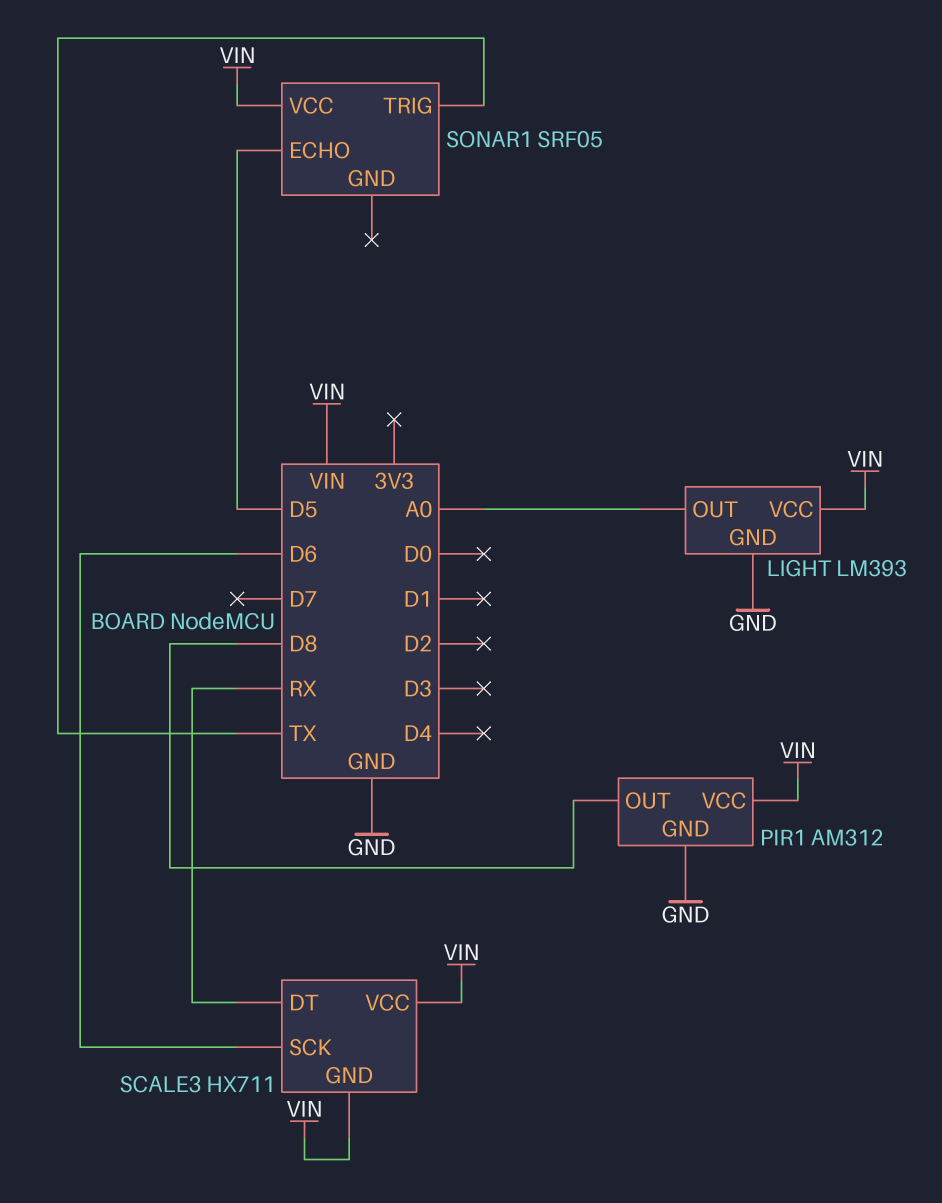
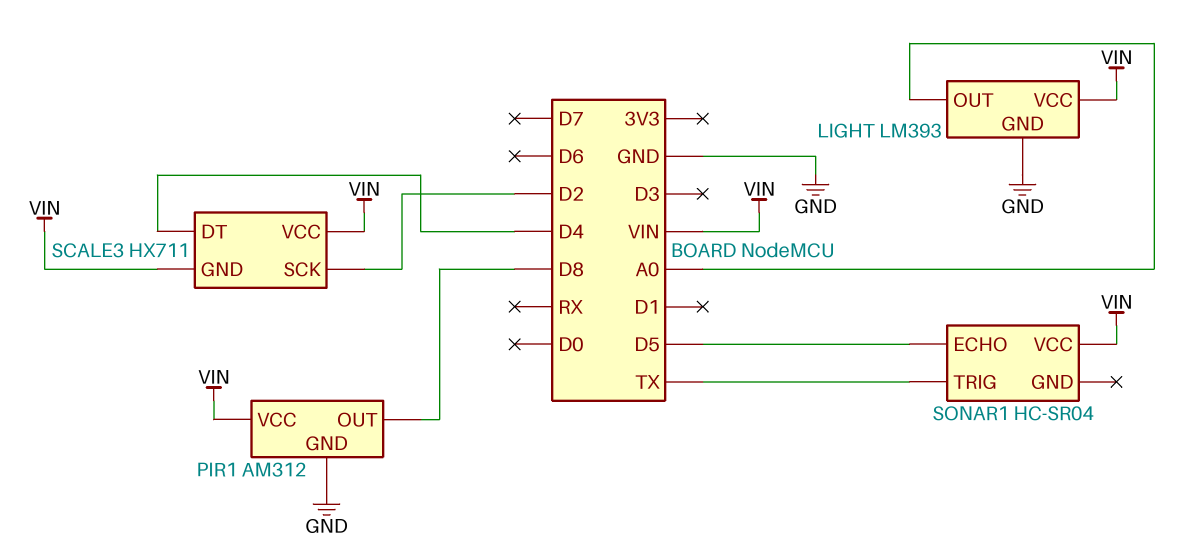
SCALE3 pin DT: RX -> D4
SCALE3 pin SCK: D6 -> D2
SONAR1: SRF05 -> HC-SR04

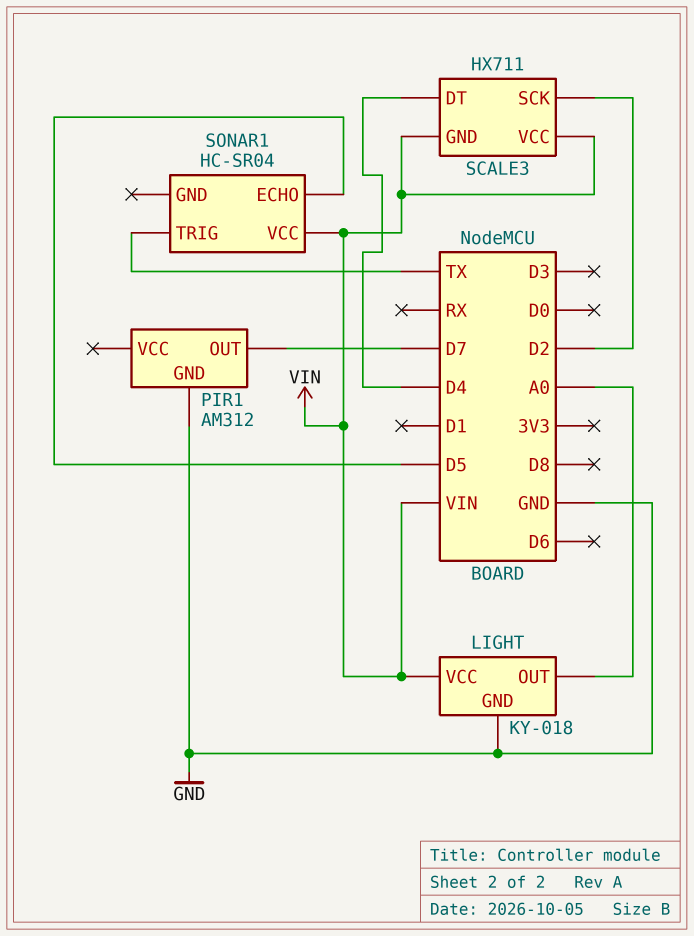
LIGHT: LM393 -> KY-018
PIR1 pin OUT: D8 -> D7
PIR1 pin VCC: VIN -> none

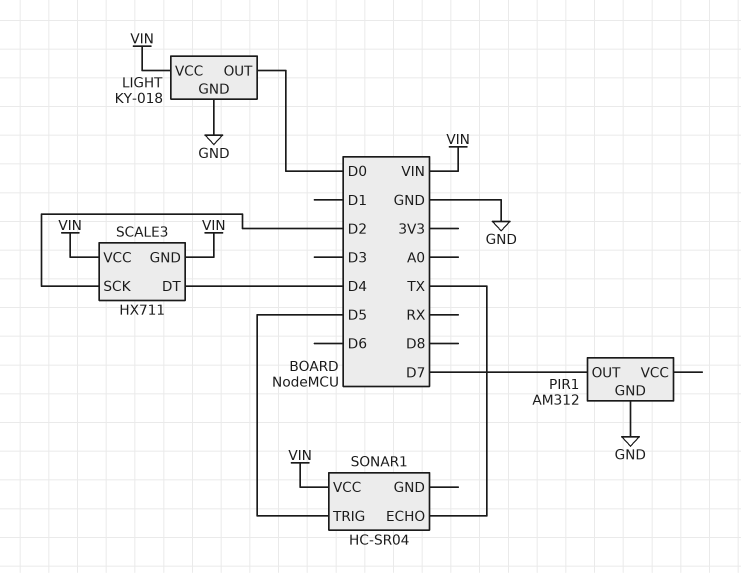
LIGHT pin OUT: A0 -> D0
SONAR1 pin ECHO: D5 -> TX
SONAR1 pin TRIG: TX -> D5

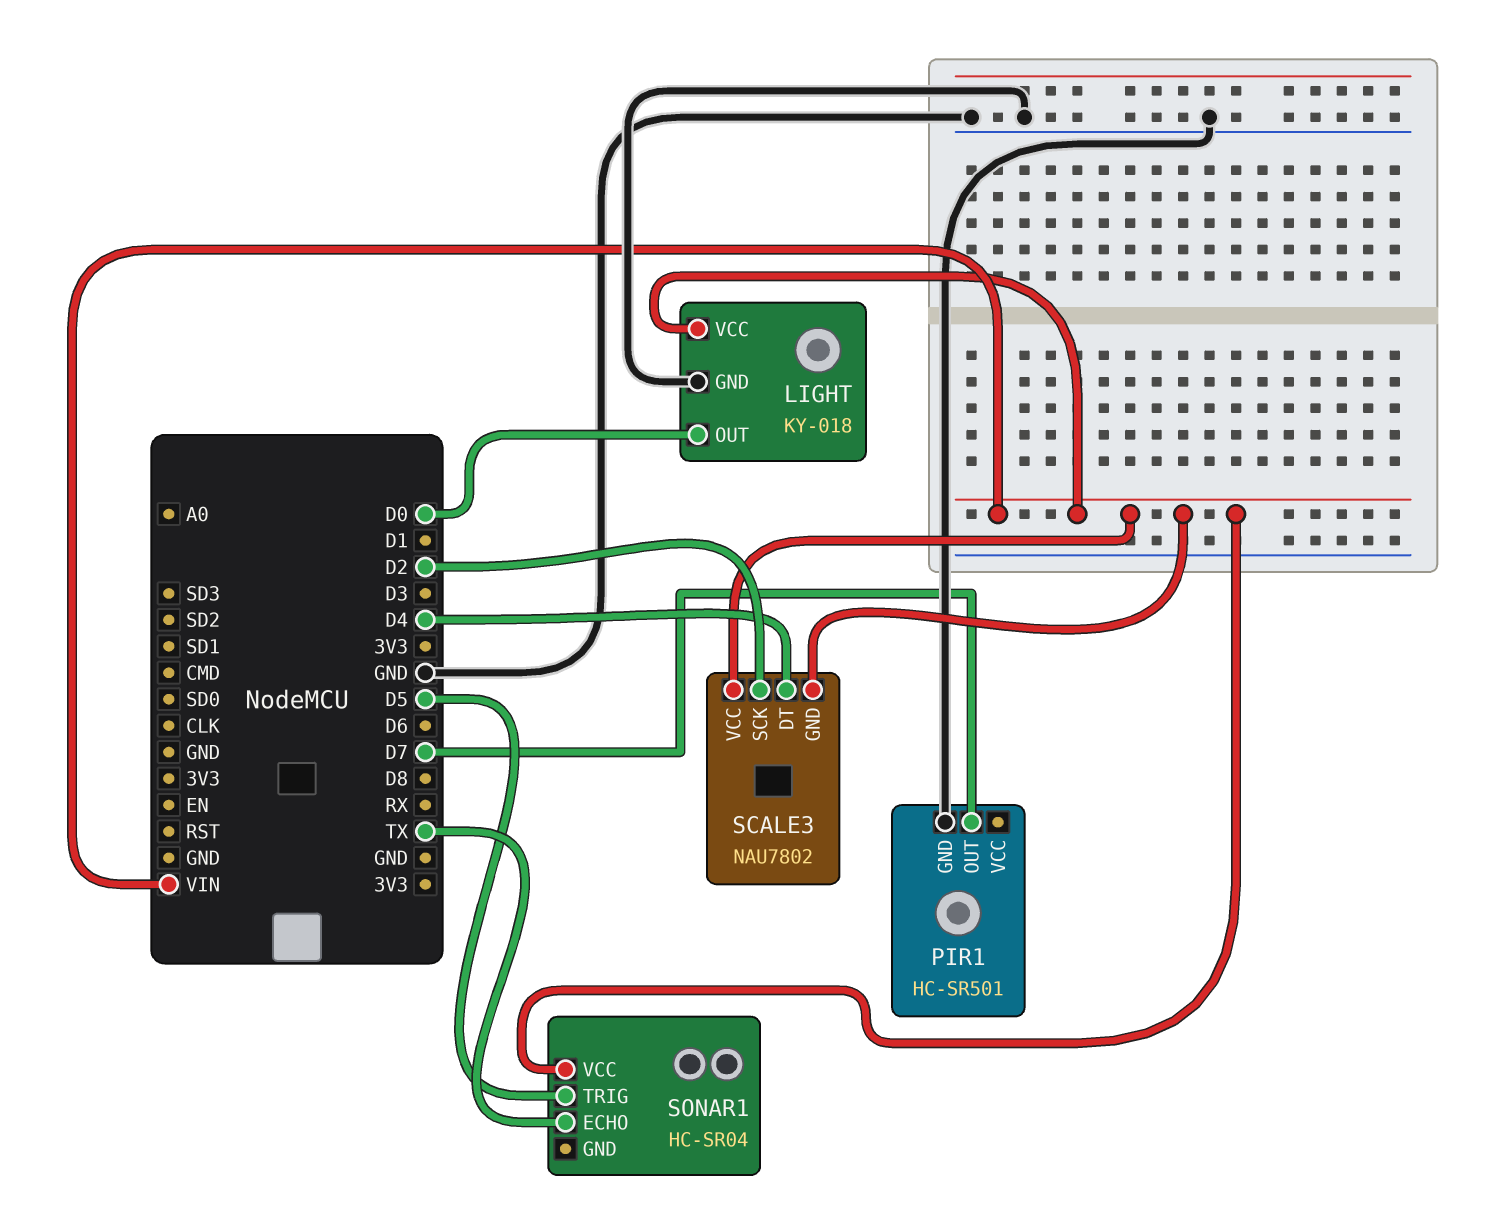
PIR1: AM312 -> HC-SR501
SCALE3: HX711 -> NAU7802

